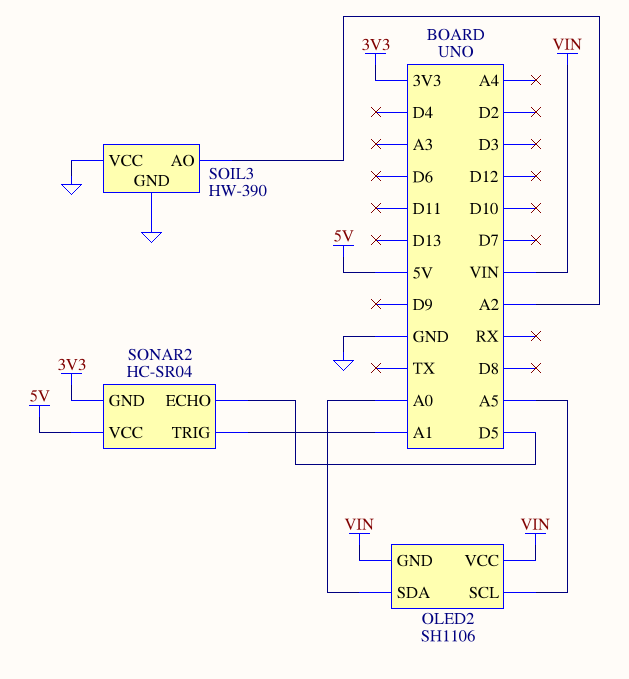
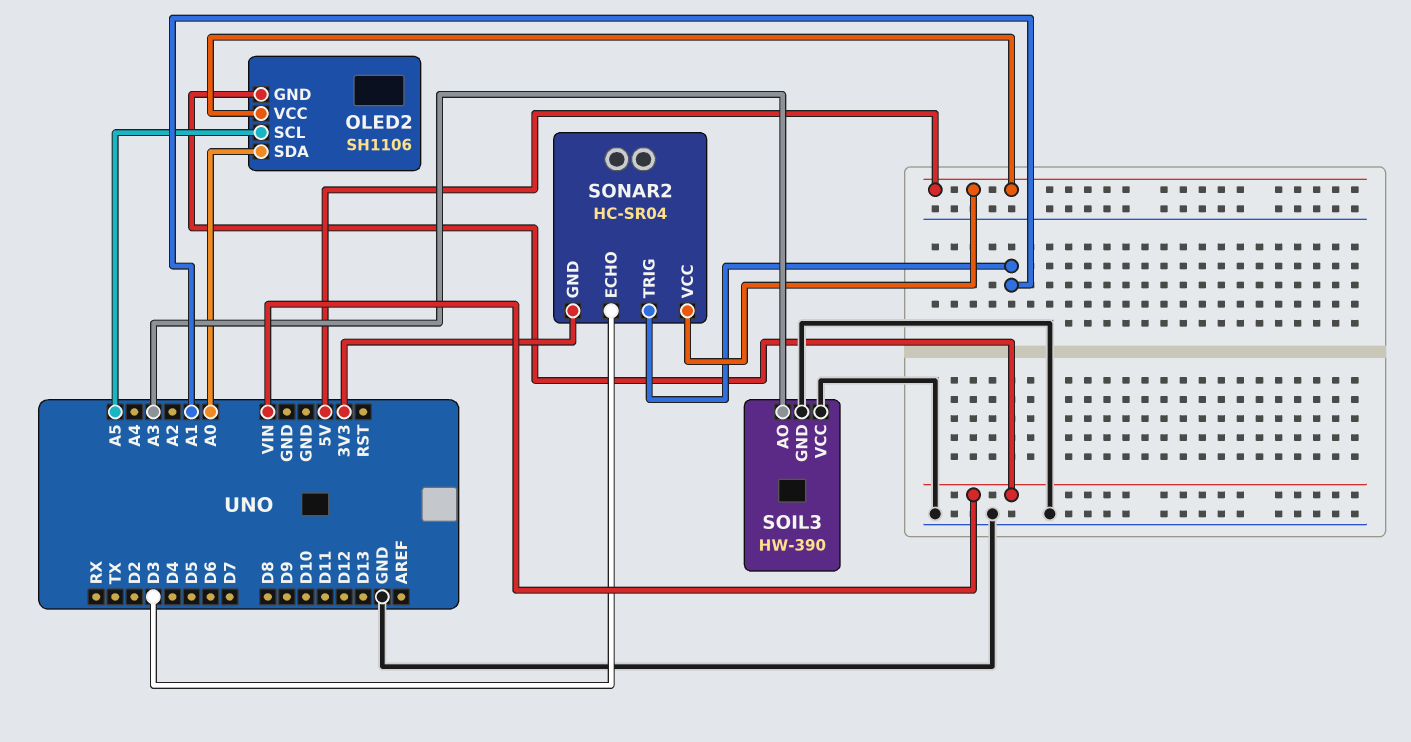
OLED2 pin VCC: VIN -> 5V
SOIL3 pin AO: A2 -> A3
SONAR2 pin ECHO: D5 -> D3

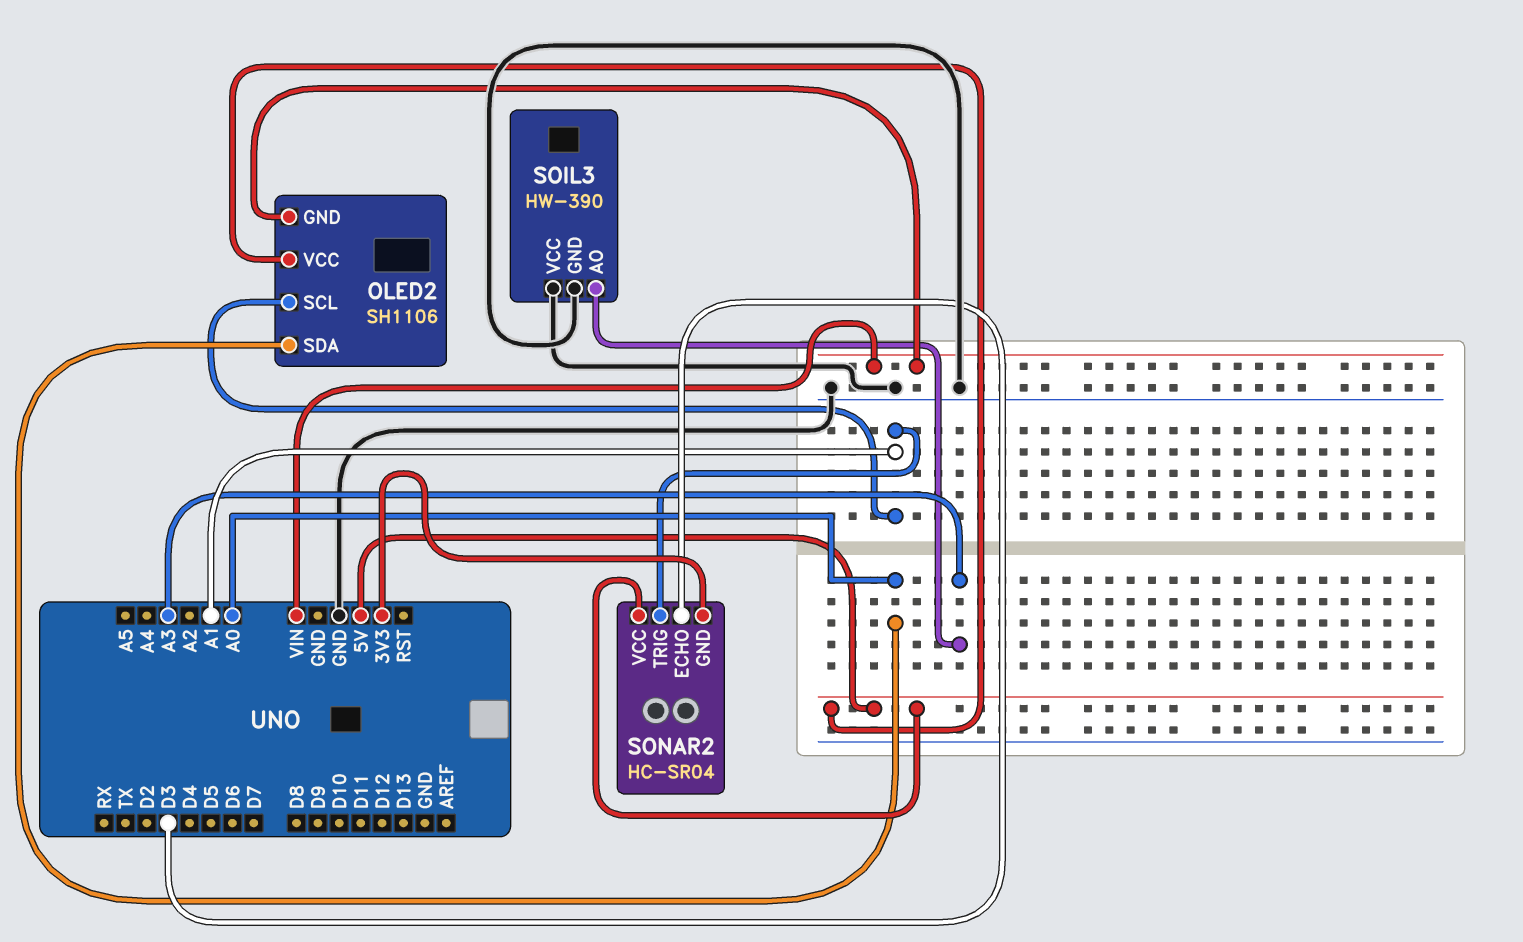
OLED2 pin SCL: A5 -> A1

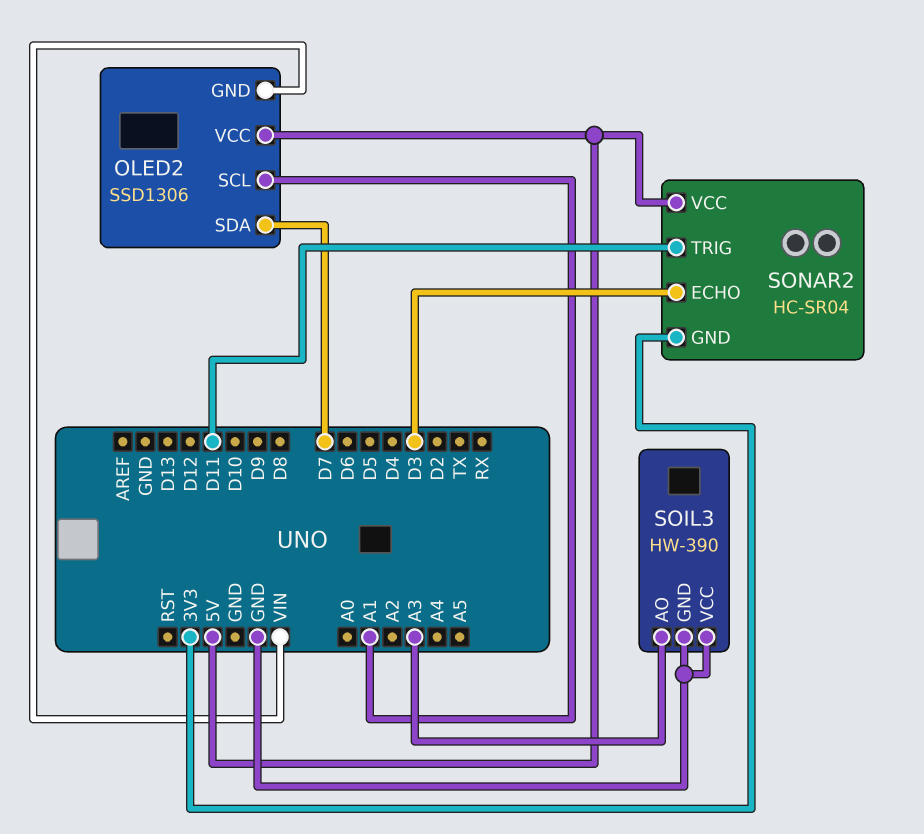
OLED2: SH1106 -> SSD1306
OLED2 pin SDA: A0 -> D7
SONAR2 pin TRIG: A1 -> D11

